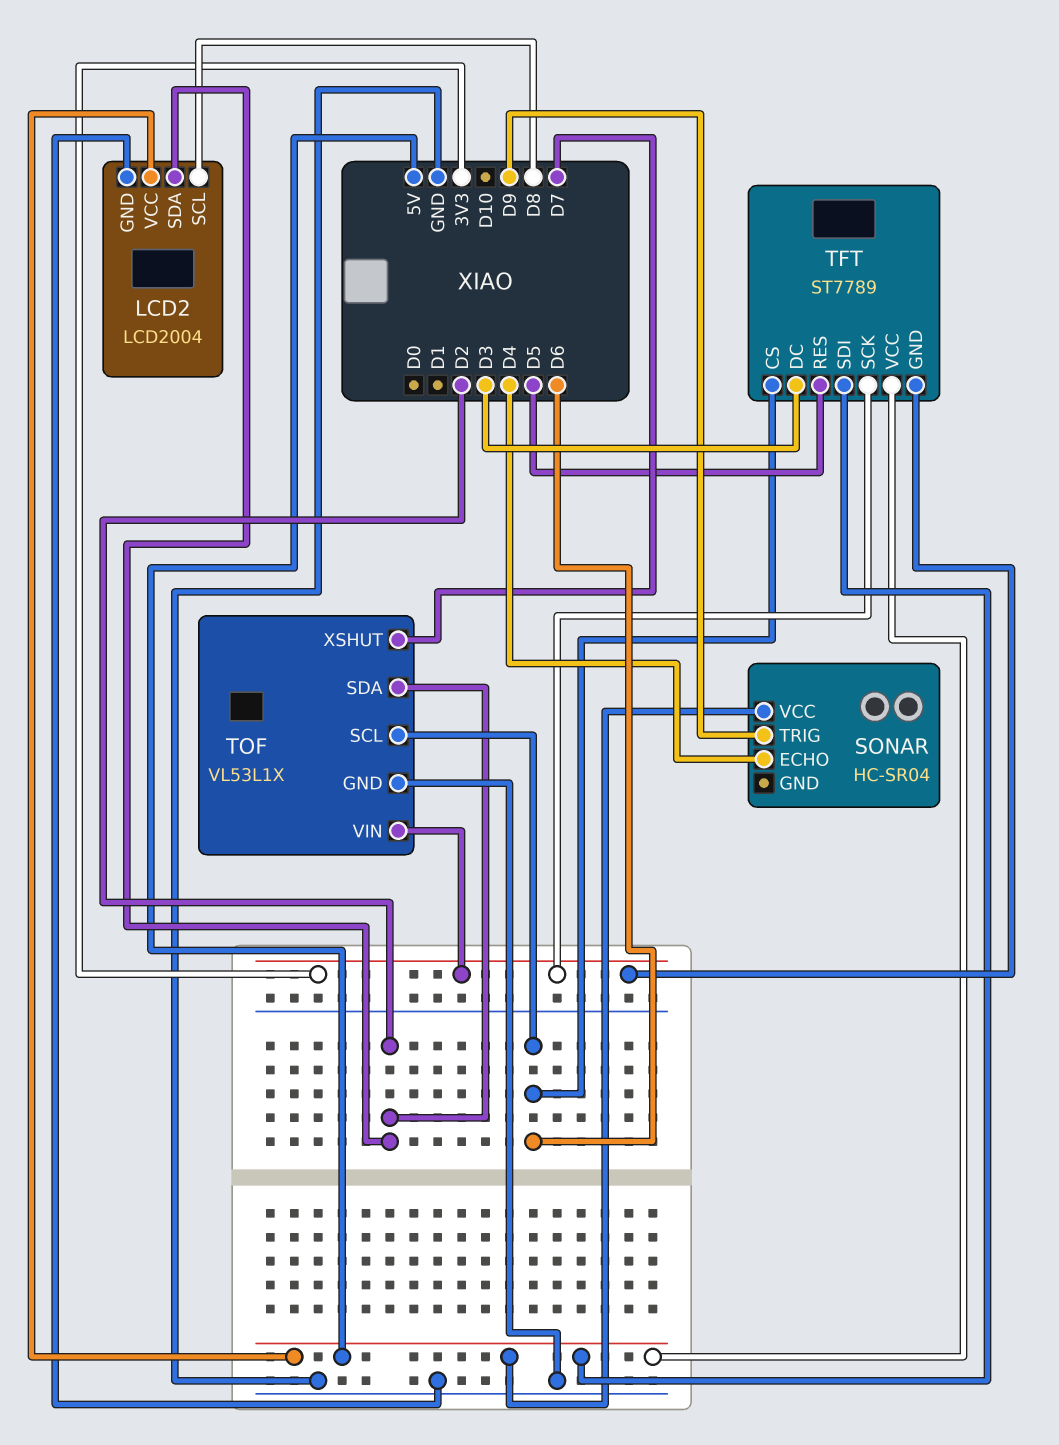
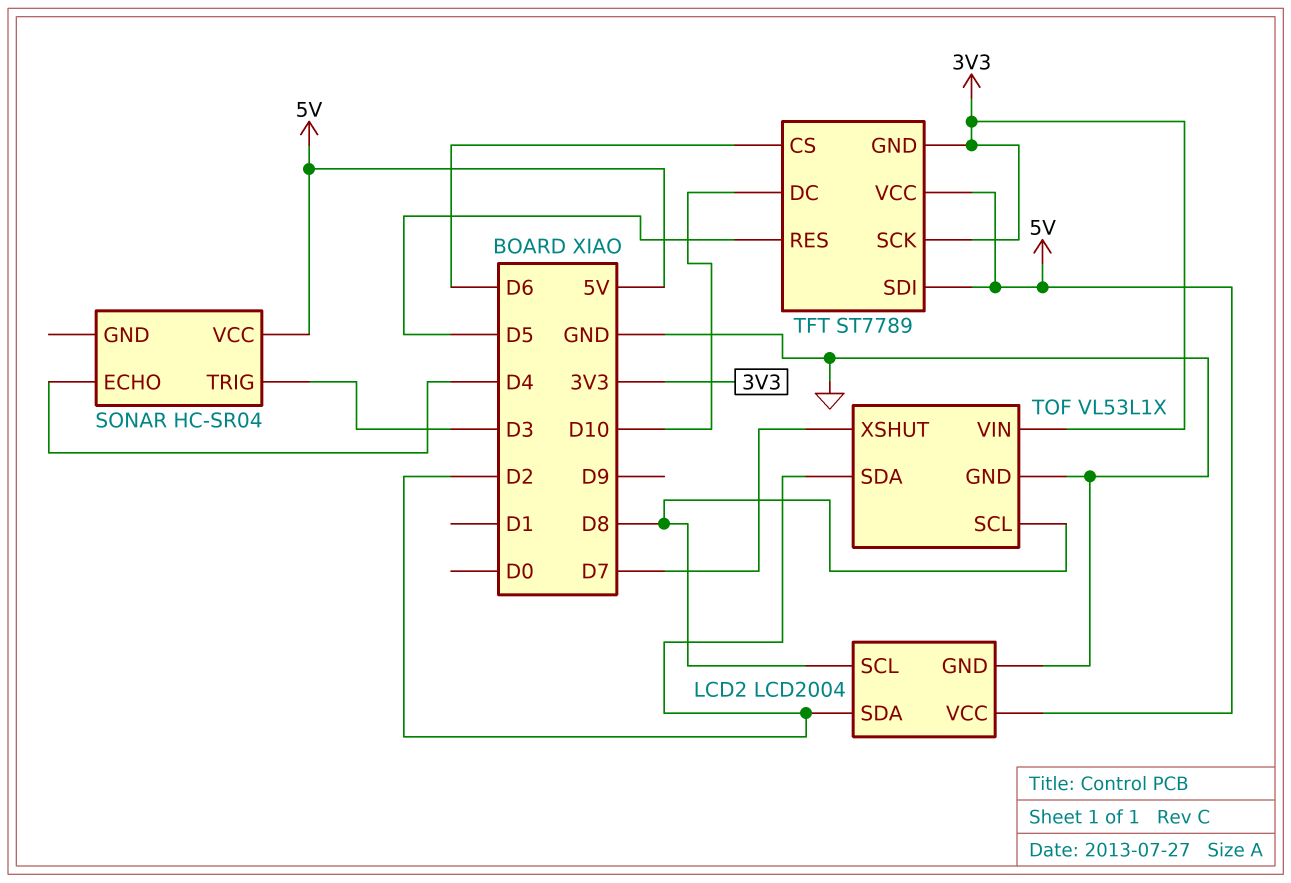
SONAR pin TRIG: D9 -> D3
TFT pin DC: D3 -> D10
TOF pin SCL: D6 -> D8

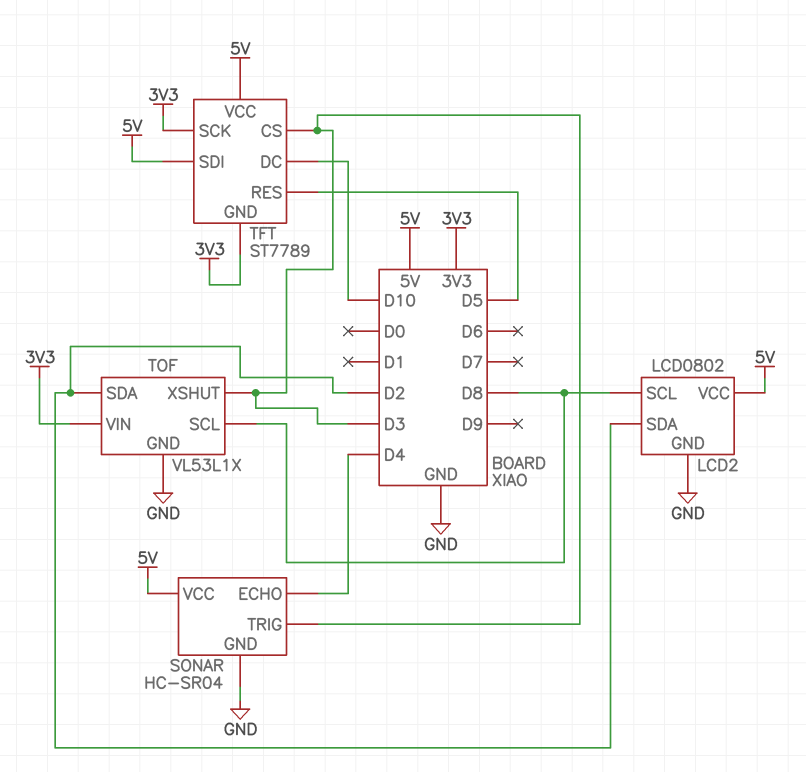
LCD2: LCD2004 -> LCD0802
SONAR pin GND: none -> GND
TFT pin CS: D6 -> D3
TOF pin XSHUT: D7 -> D3

